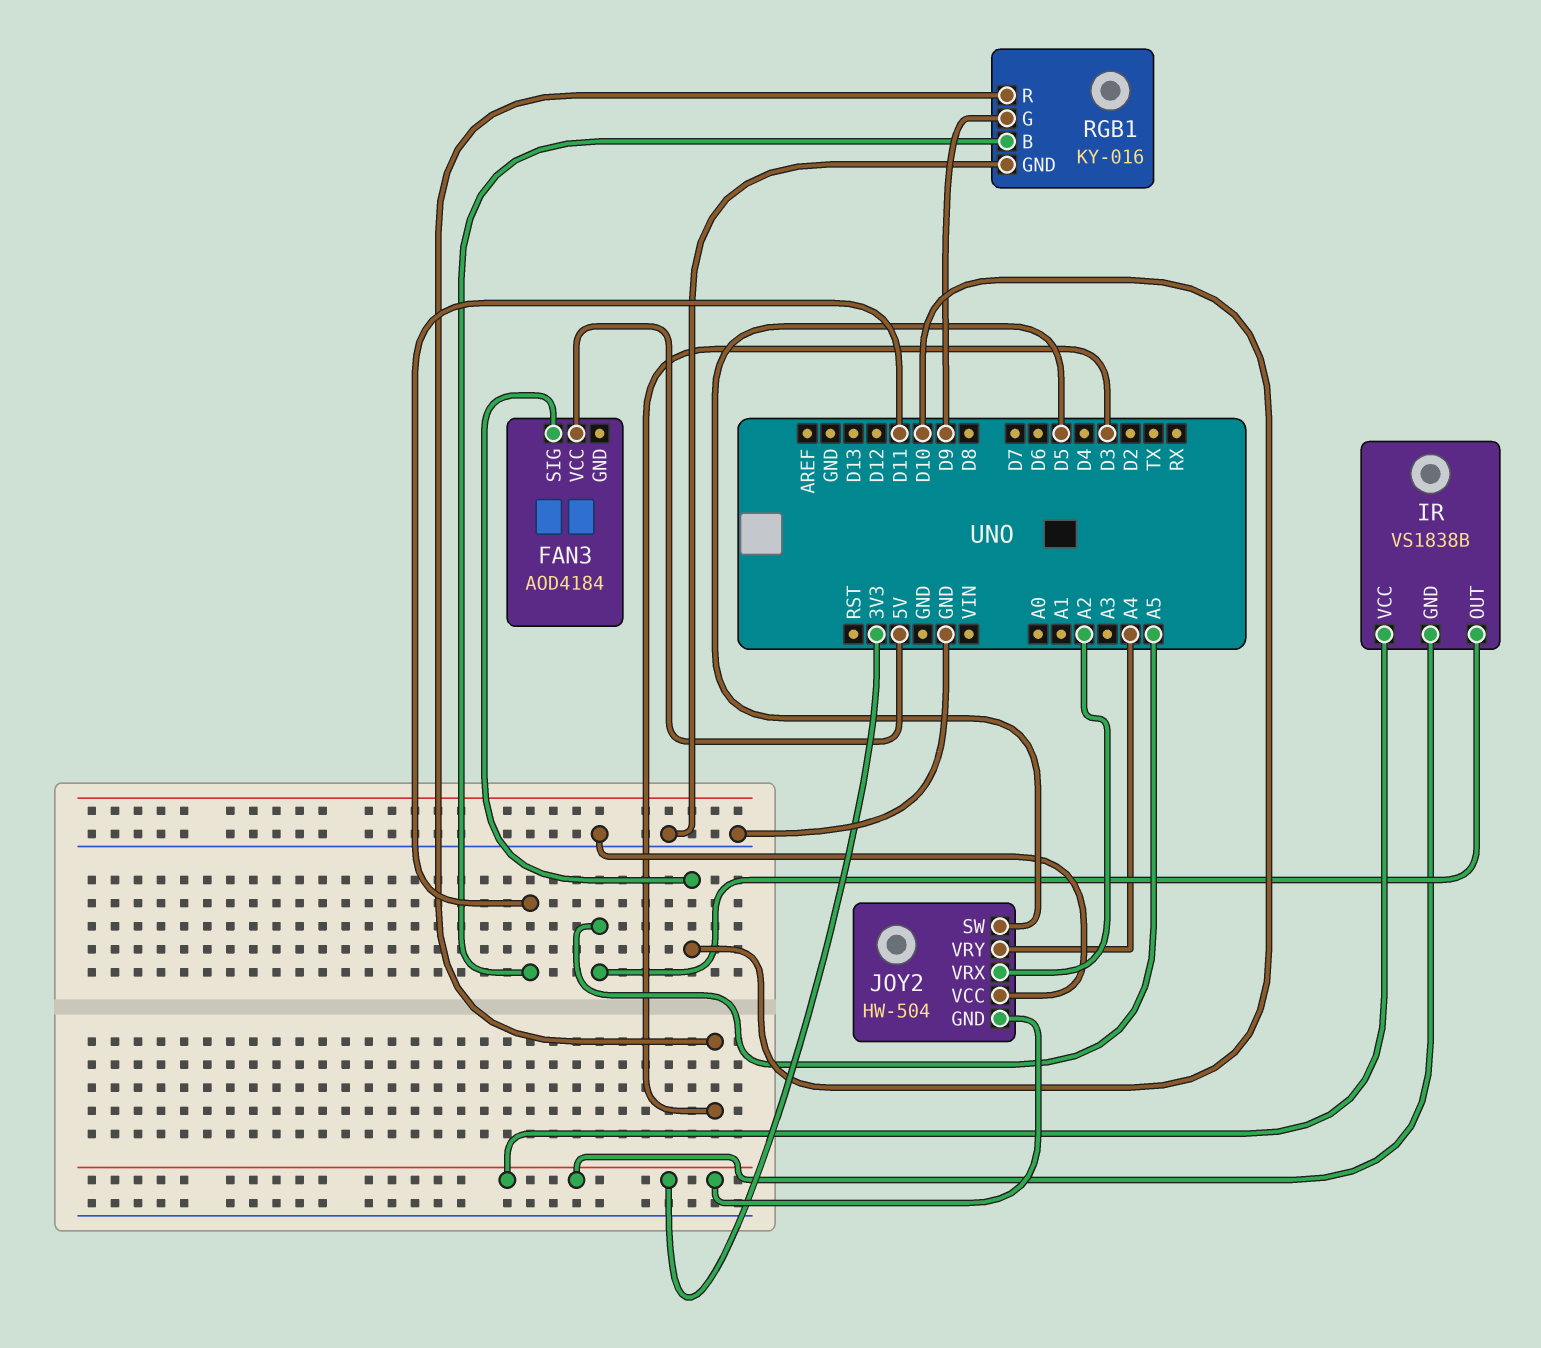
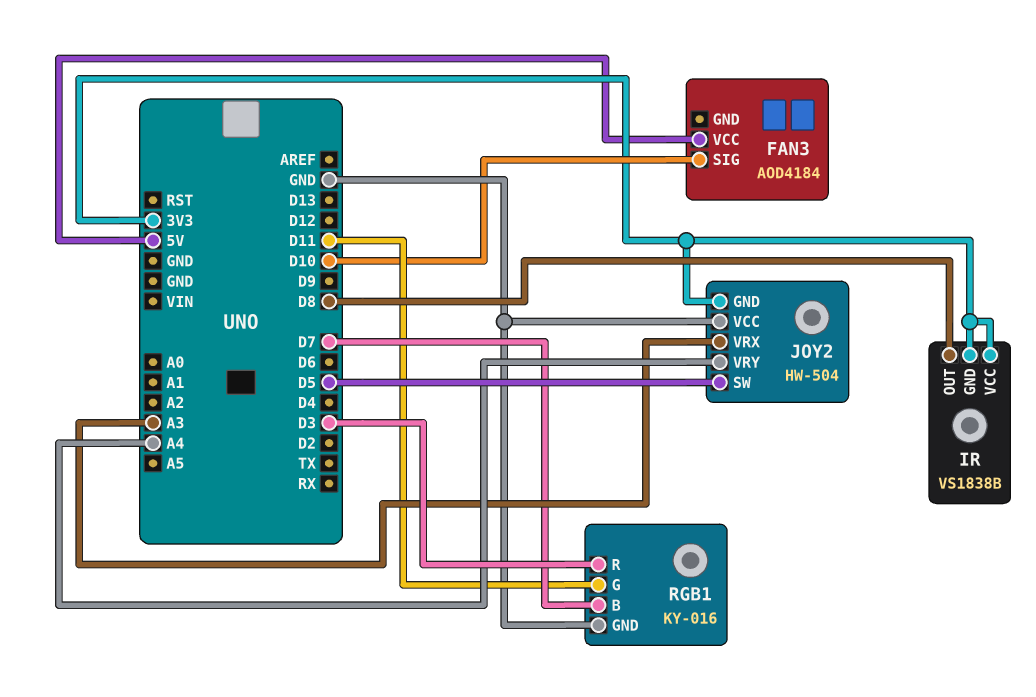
IR pin OUT: A5 -> D8
JOY2 pin VRX: A2 -> A3
RGB1 pin B: D11 -> D7
RGB1 pin G: D9 -> D11

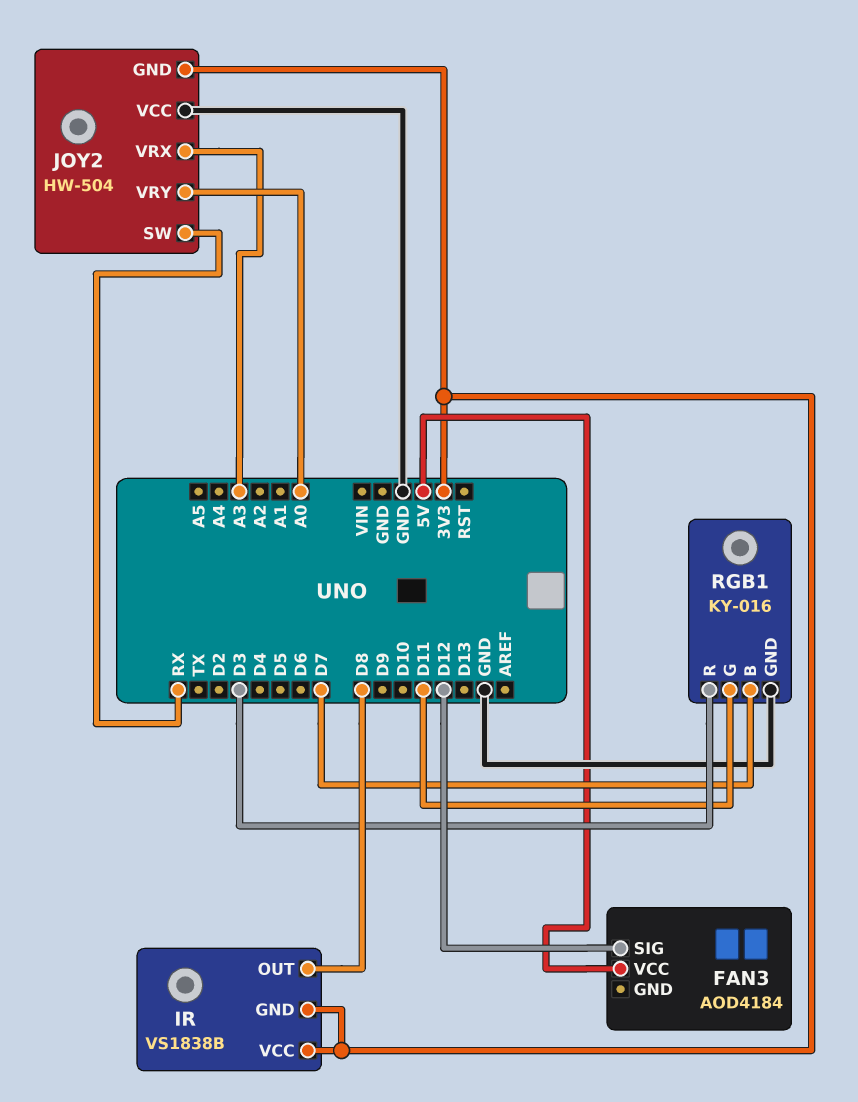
FAN3 pin SIG: D10 -> D12
JOY2 pin SW: D5 -> RX
JOY2 pin VRY: A4 -> A0

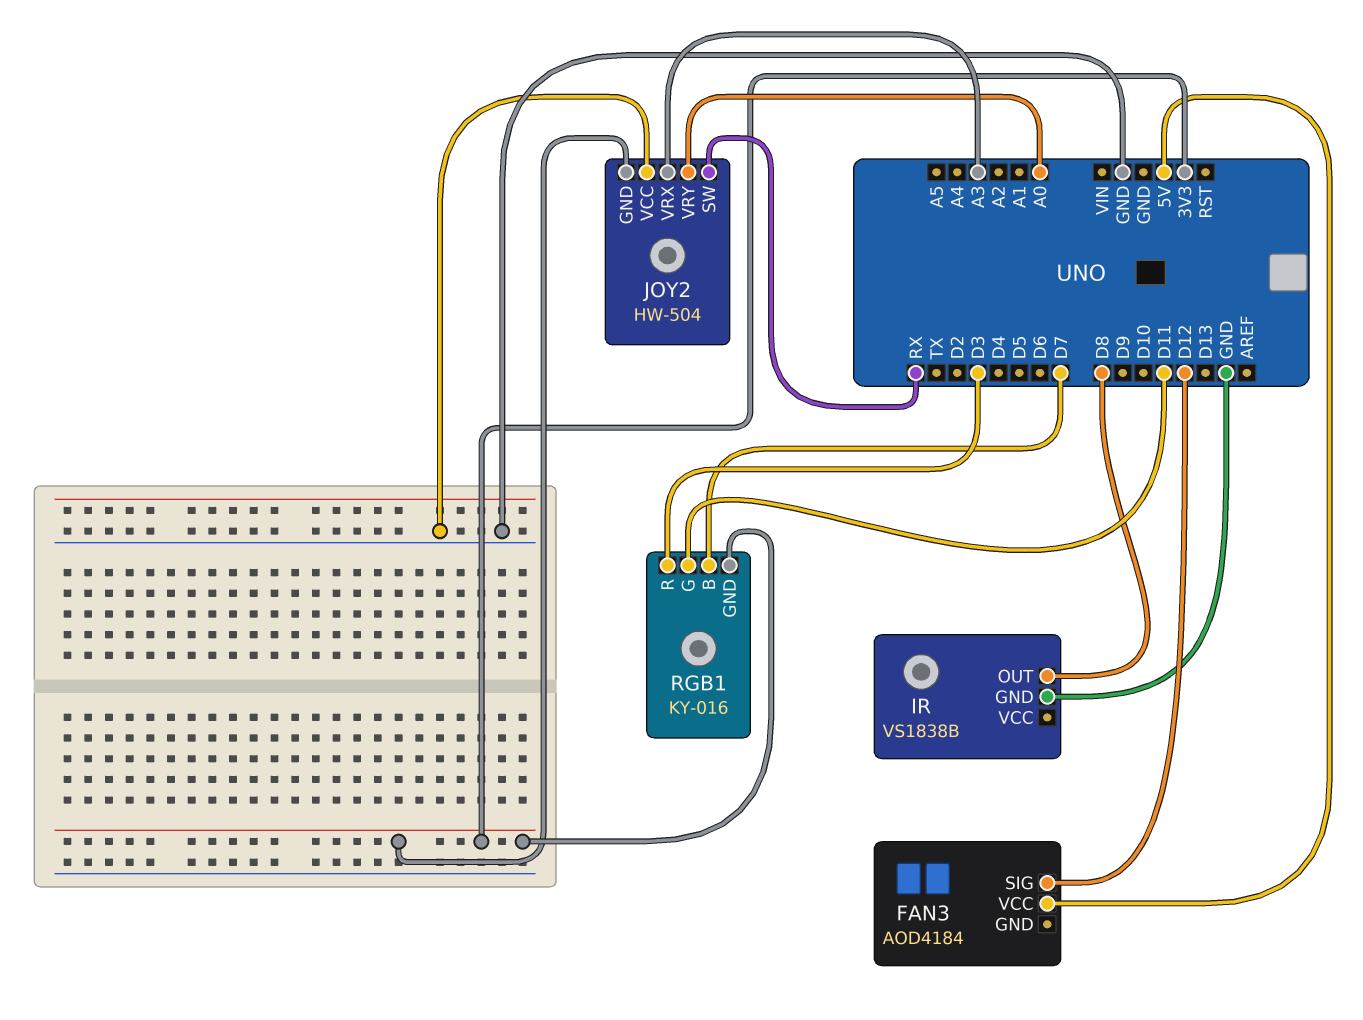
IR pin GND: 3V3 -> GND
IR pin VCC: 3V3 -> none
RGB1 pin GND: GND -> 3V3

